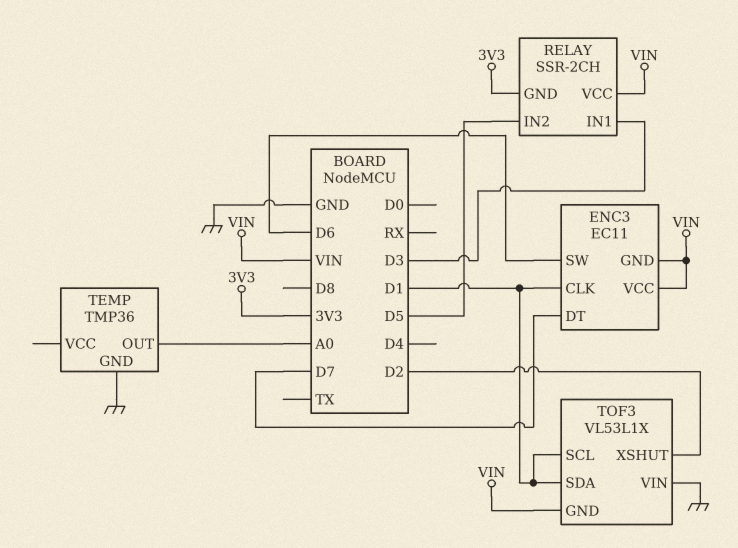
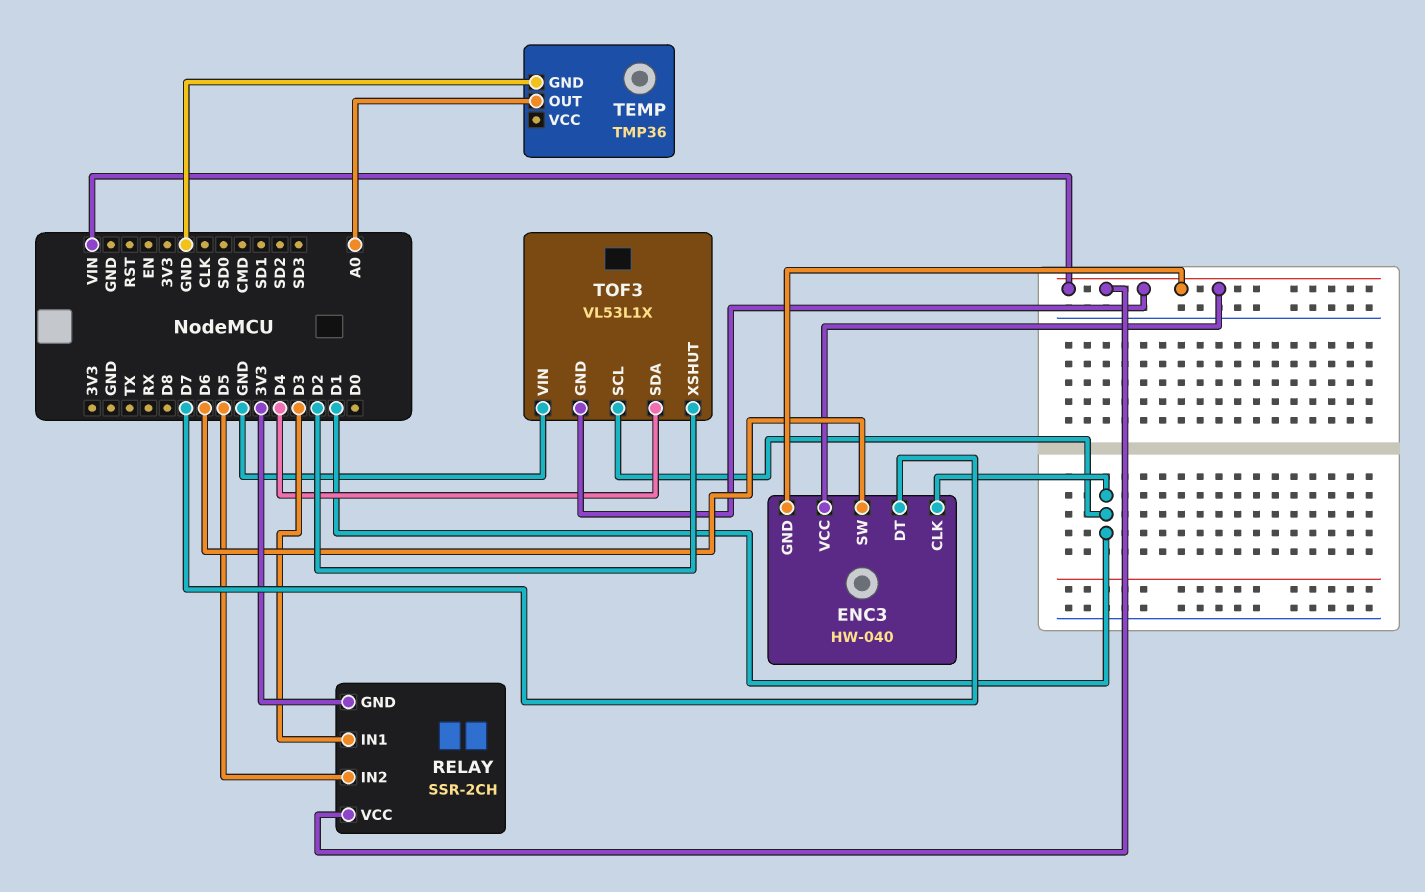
ENC3: EC11 -> HW-040
TOF3 pin SDA: D1 -> D4

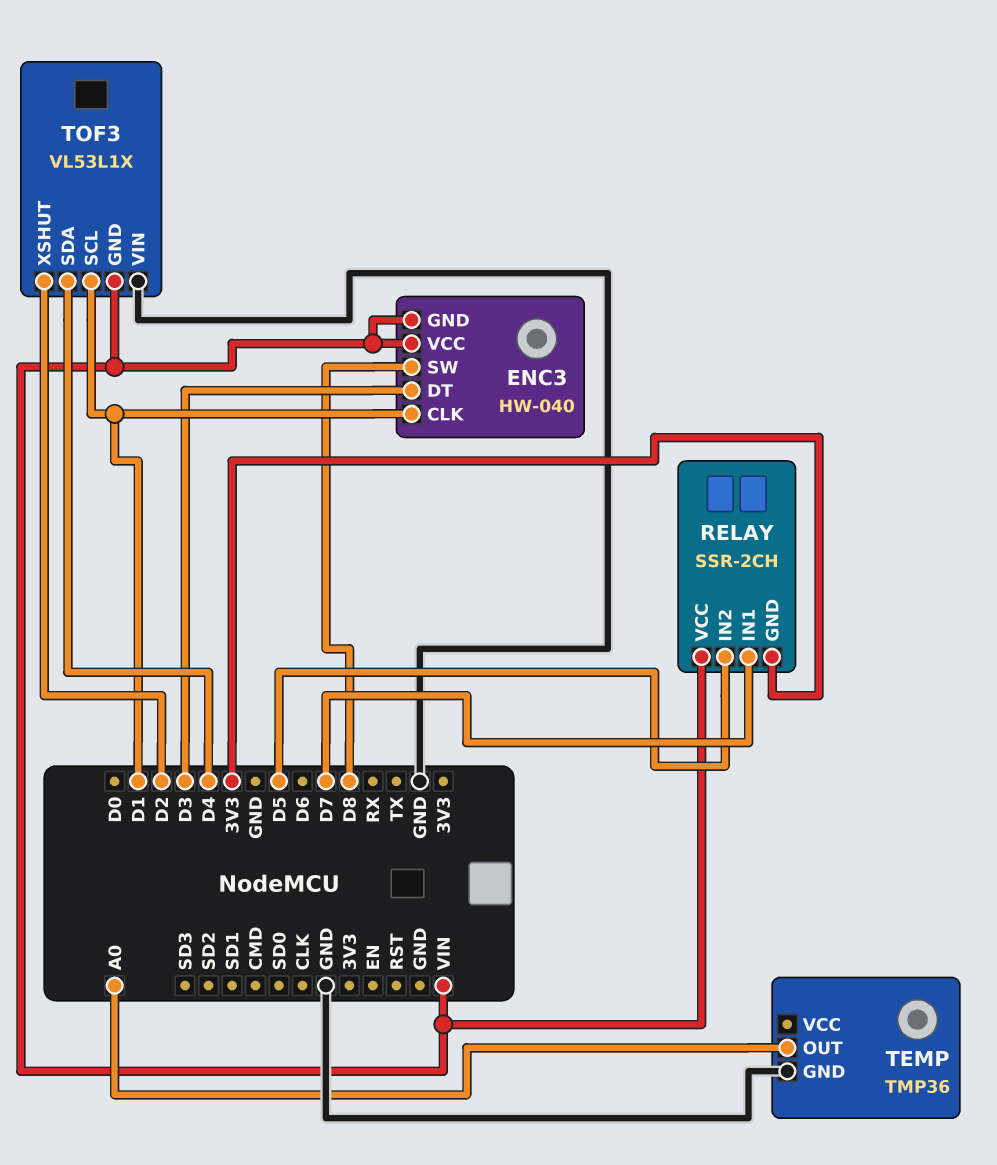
ENC3 pin DT: D7 -> D3
ENC3 pin SW: D6 -> D8
RELAY pin IN1: D3 -> D7

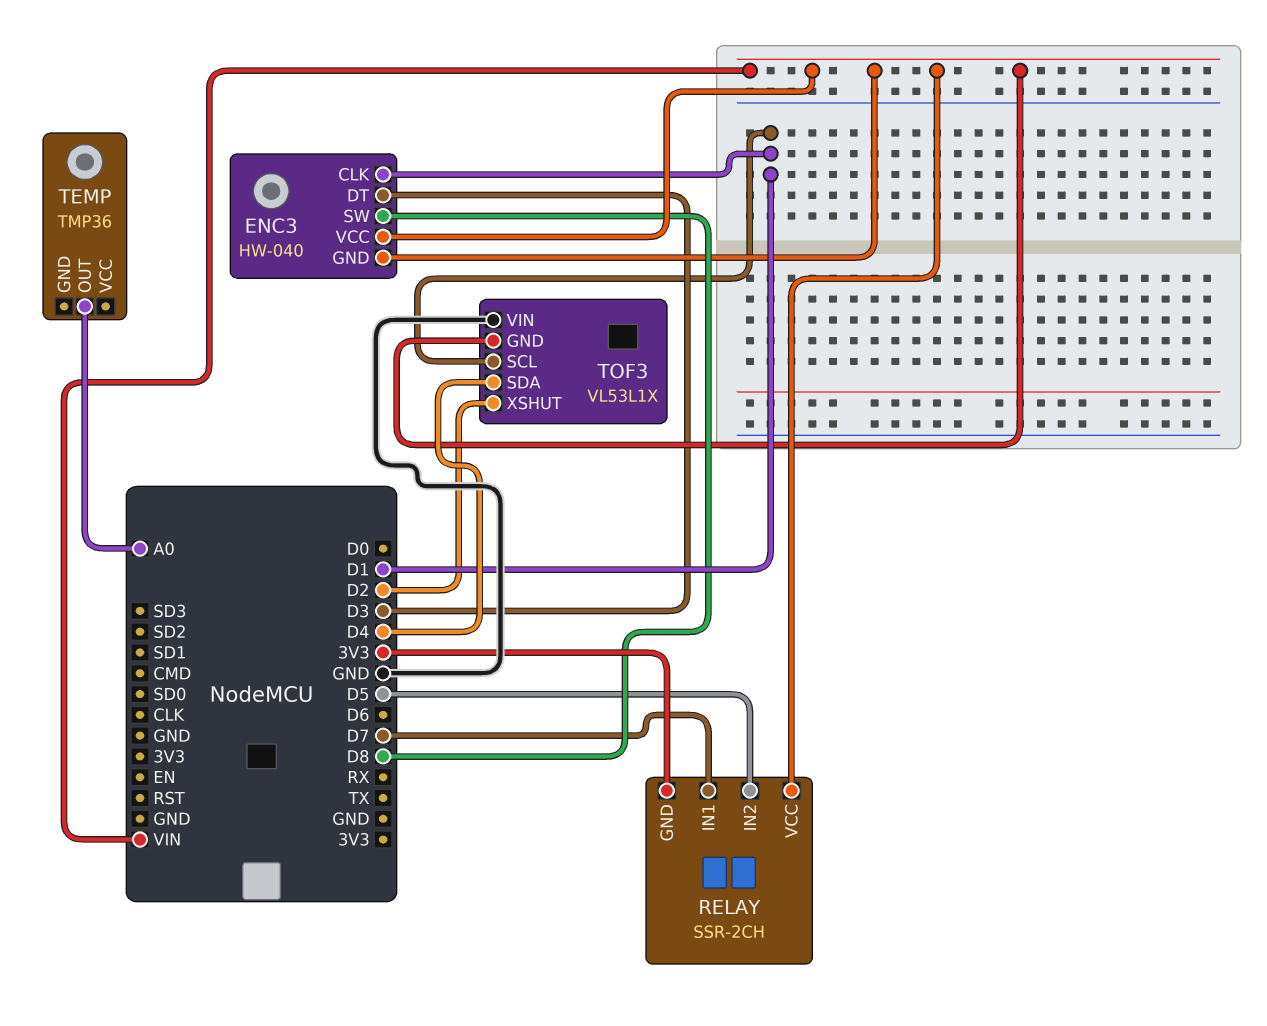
TEMP pin GND: GND -> none

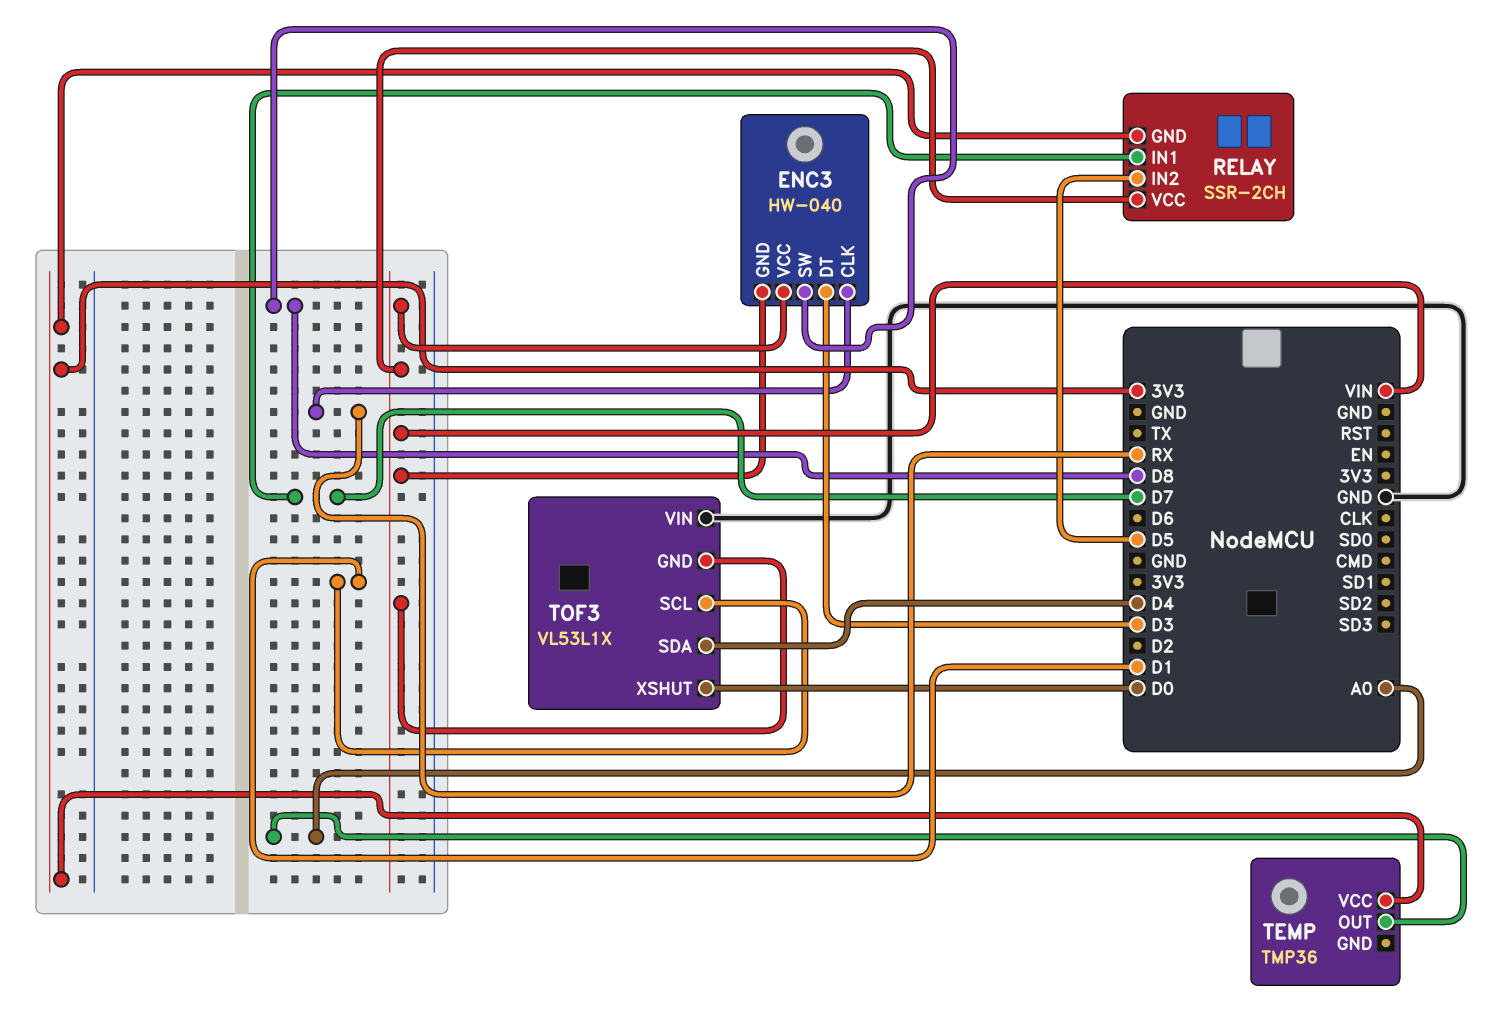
ENC3 pin CLK: D1 -> RX
TEMP pin VCC: none -> 3V3
TOF3 pin XSHUT: D2 -> D0

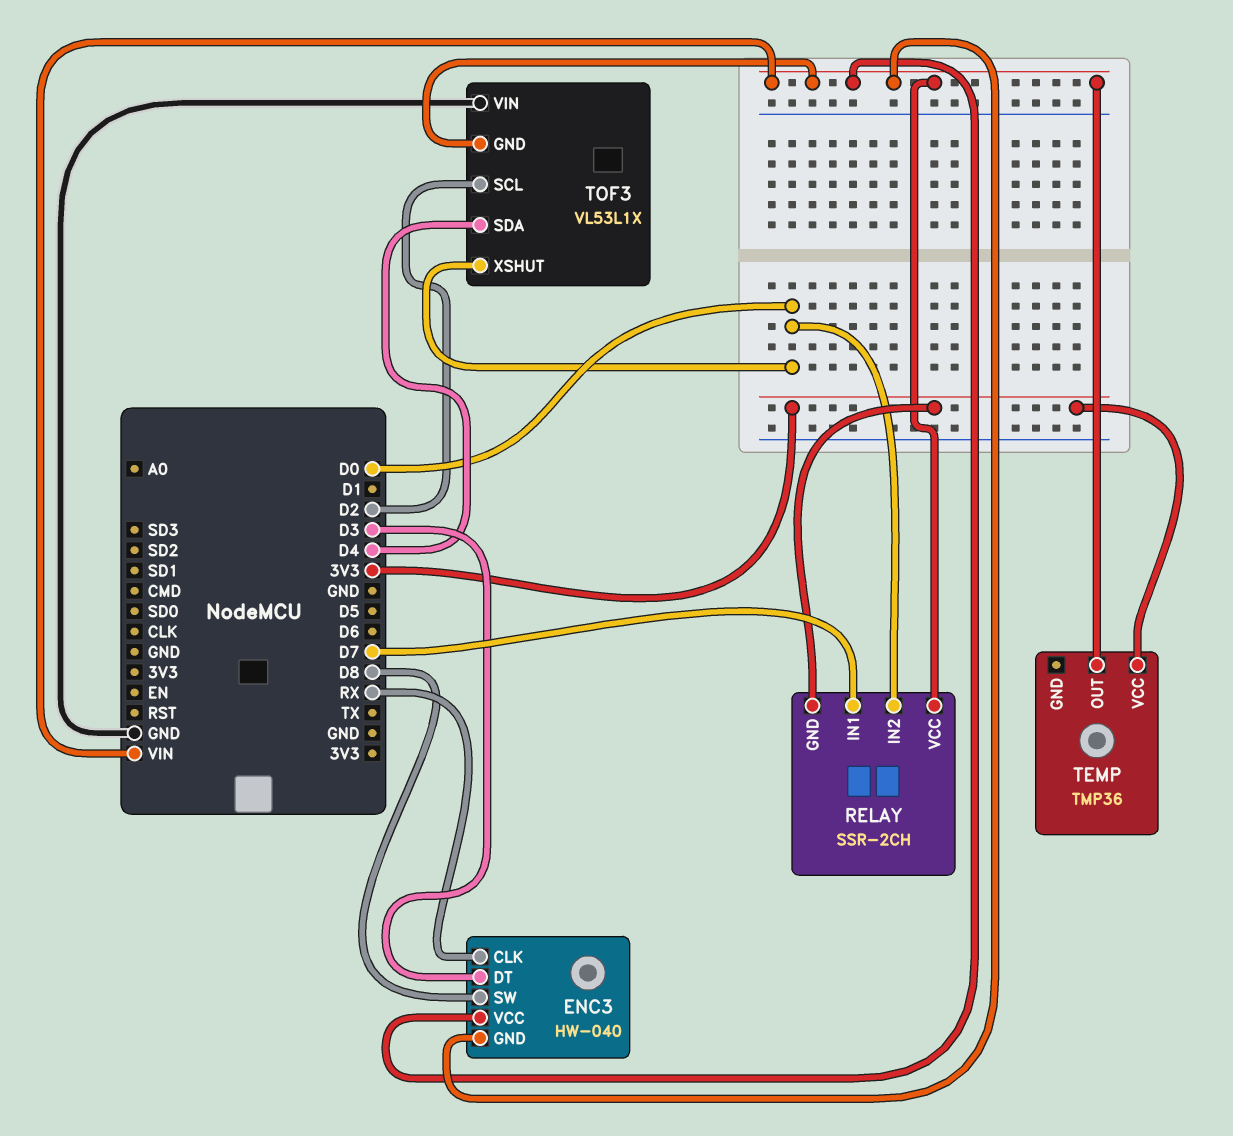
RELAY pin IN2: D5 -> D0
TEMP pin OUT: A0 -> VIN
TOF3 pin SCL: D1 -> D2

